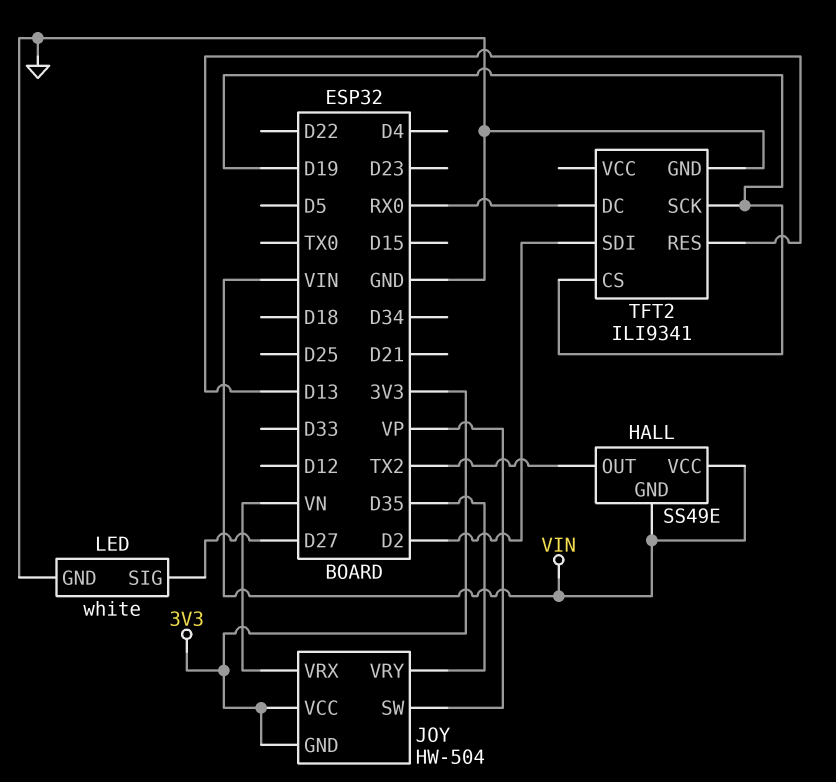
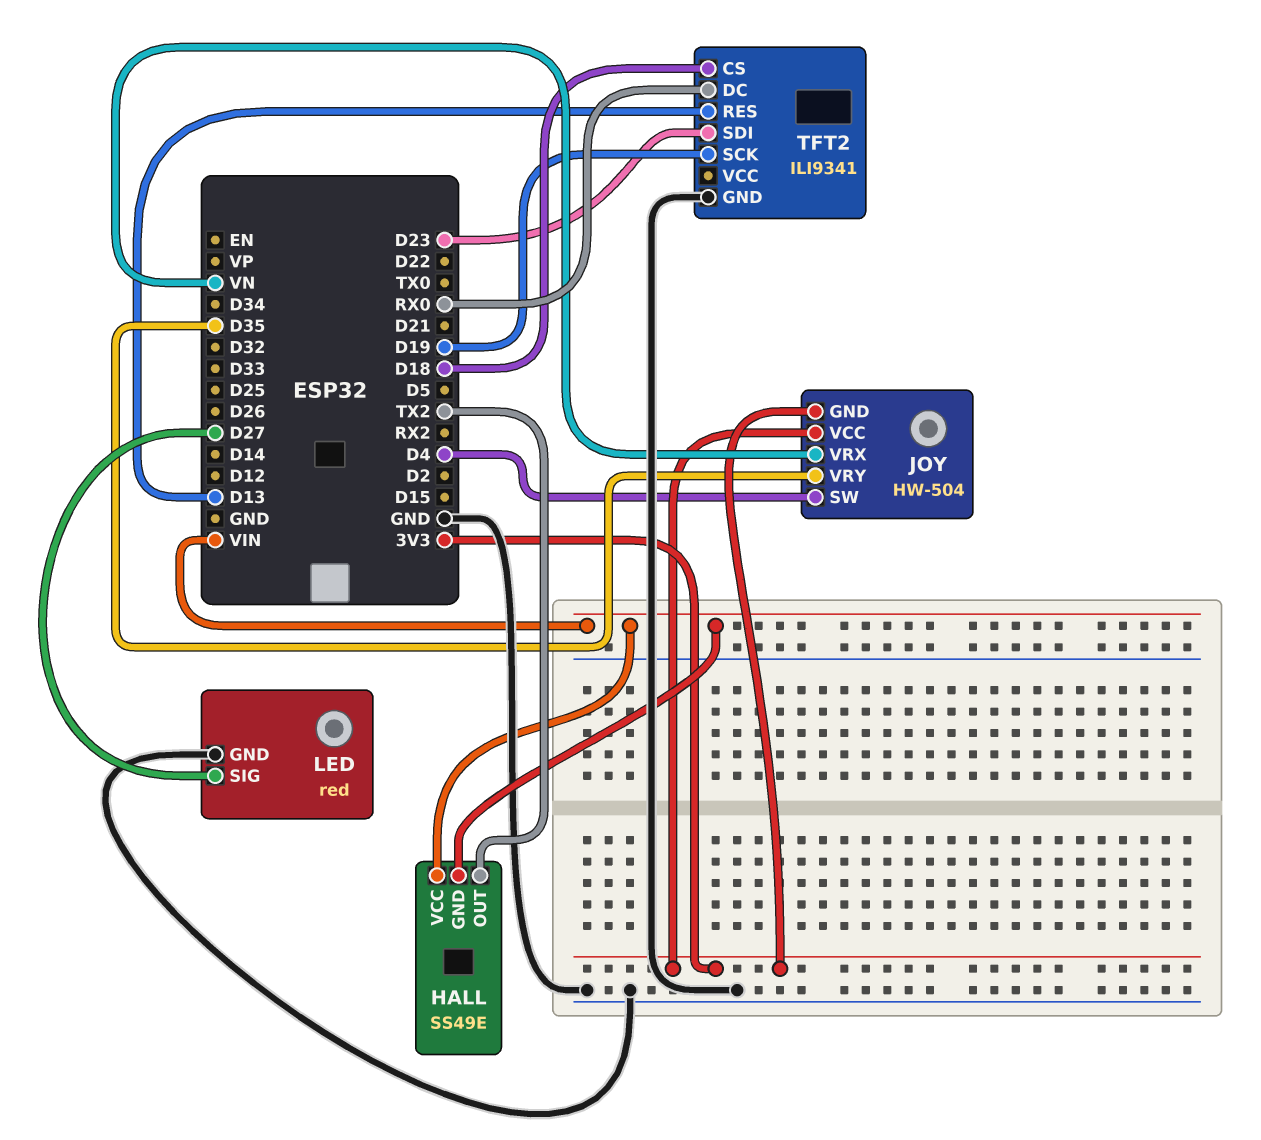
JOY pin SW: VP -> D4
LED: white -> red
TFT2 pin CS: D19 -> D18
TFT2 pin SDI: D2 -> D23

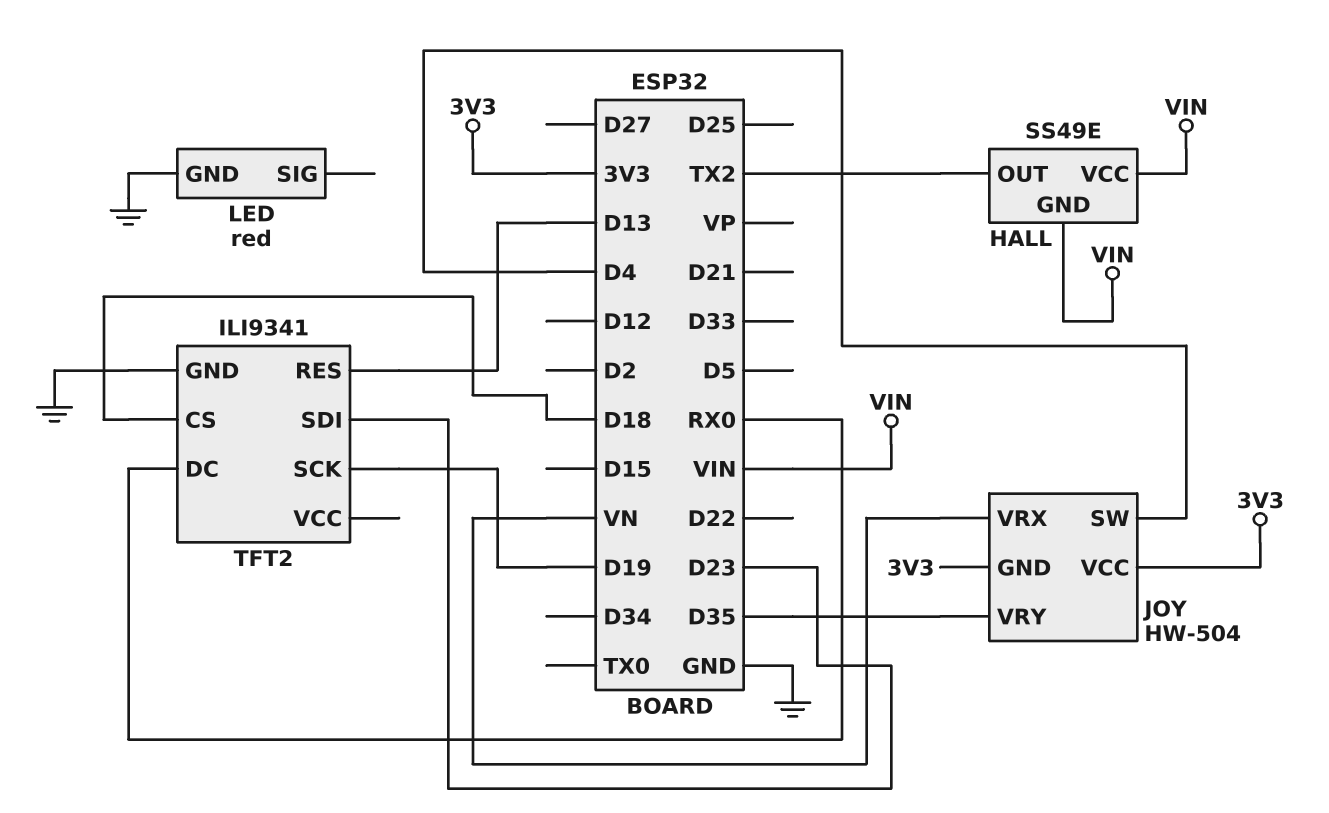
LED pin SIG: D27 -> none

